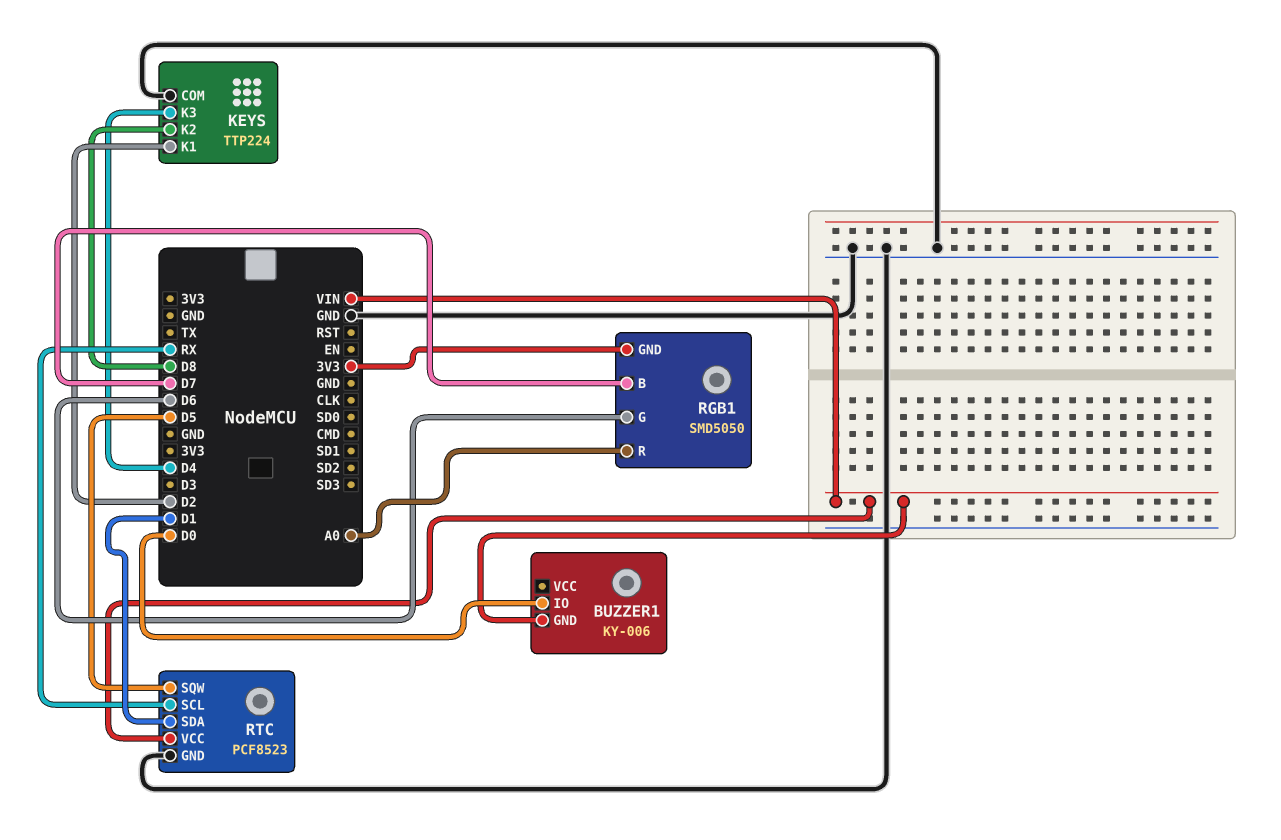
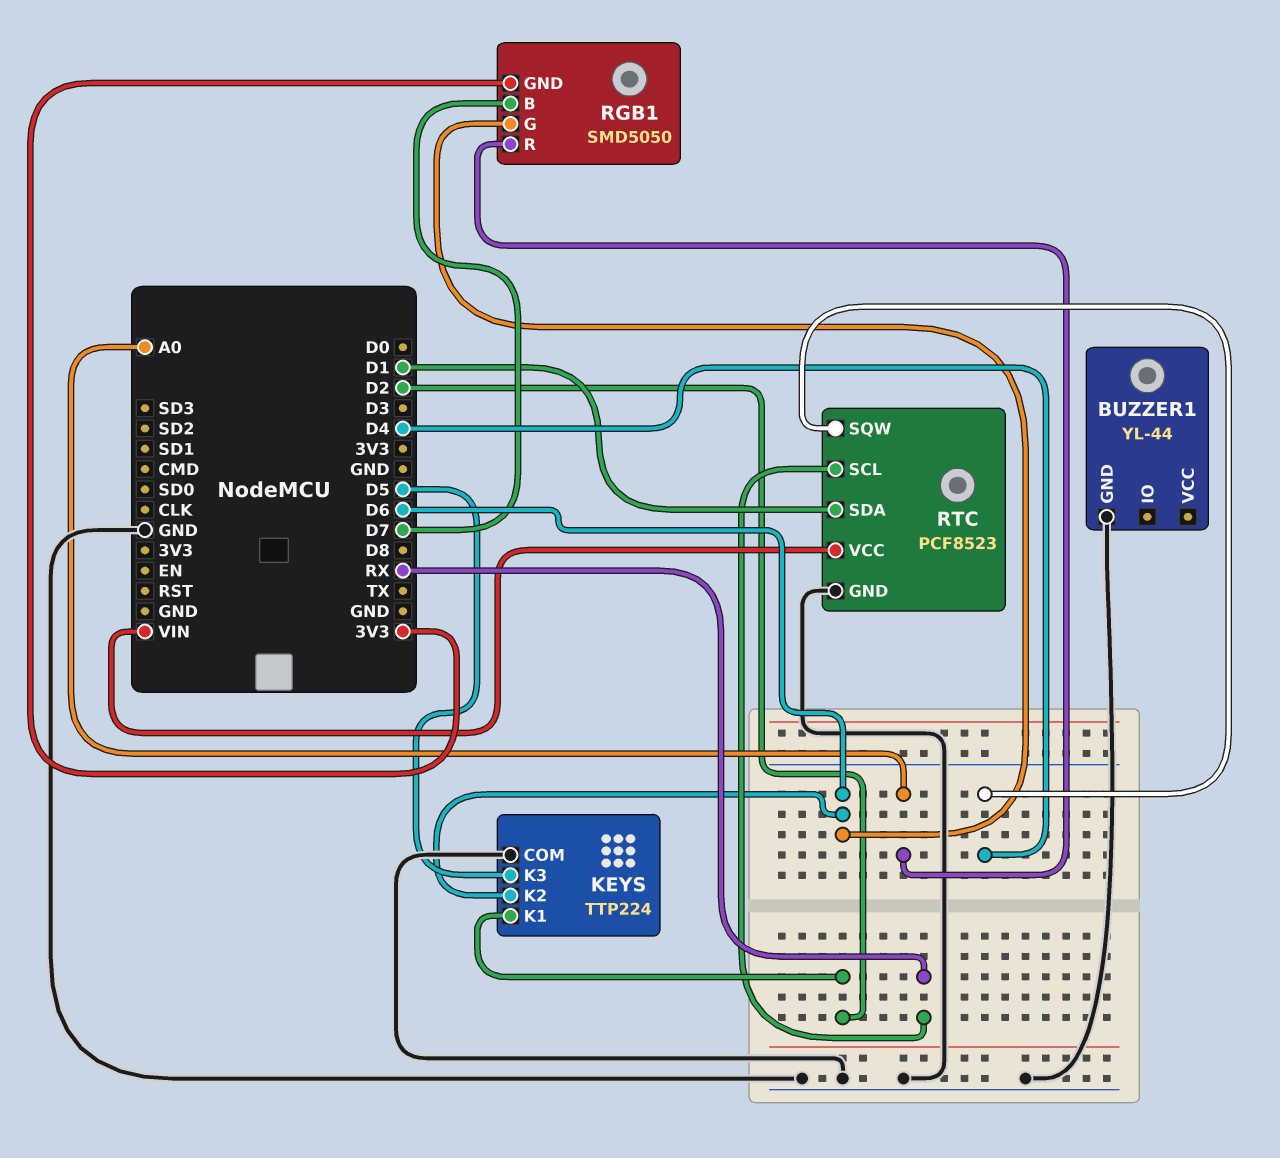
BUZZER1: KY-006 -> YL-44
BUZZER1 pin GND: VIN -> GND
BUZZER1 pin IO: D0 -> none
KEYS pin K2: D8 -> D6
KEYS pin K3: D4 -> D5
RTC pin SQW: D5 -> D4

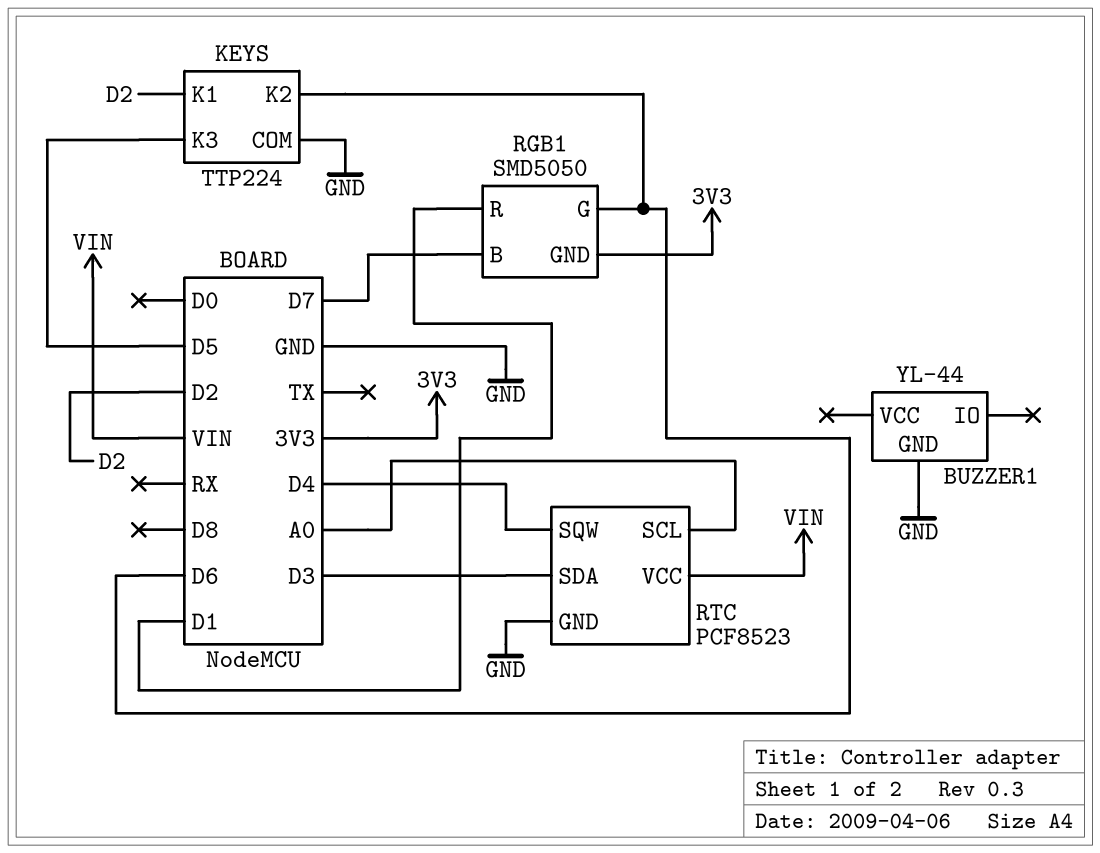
RGB1 pin R: A0 -> D1
RTC pin SCL: RX -> A0
RTC pin SDA: D1 -> D3

